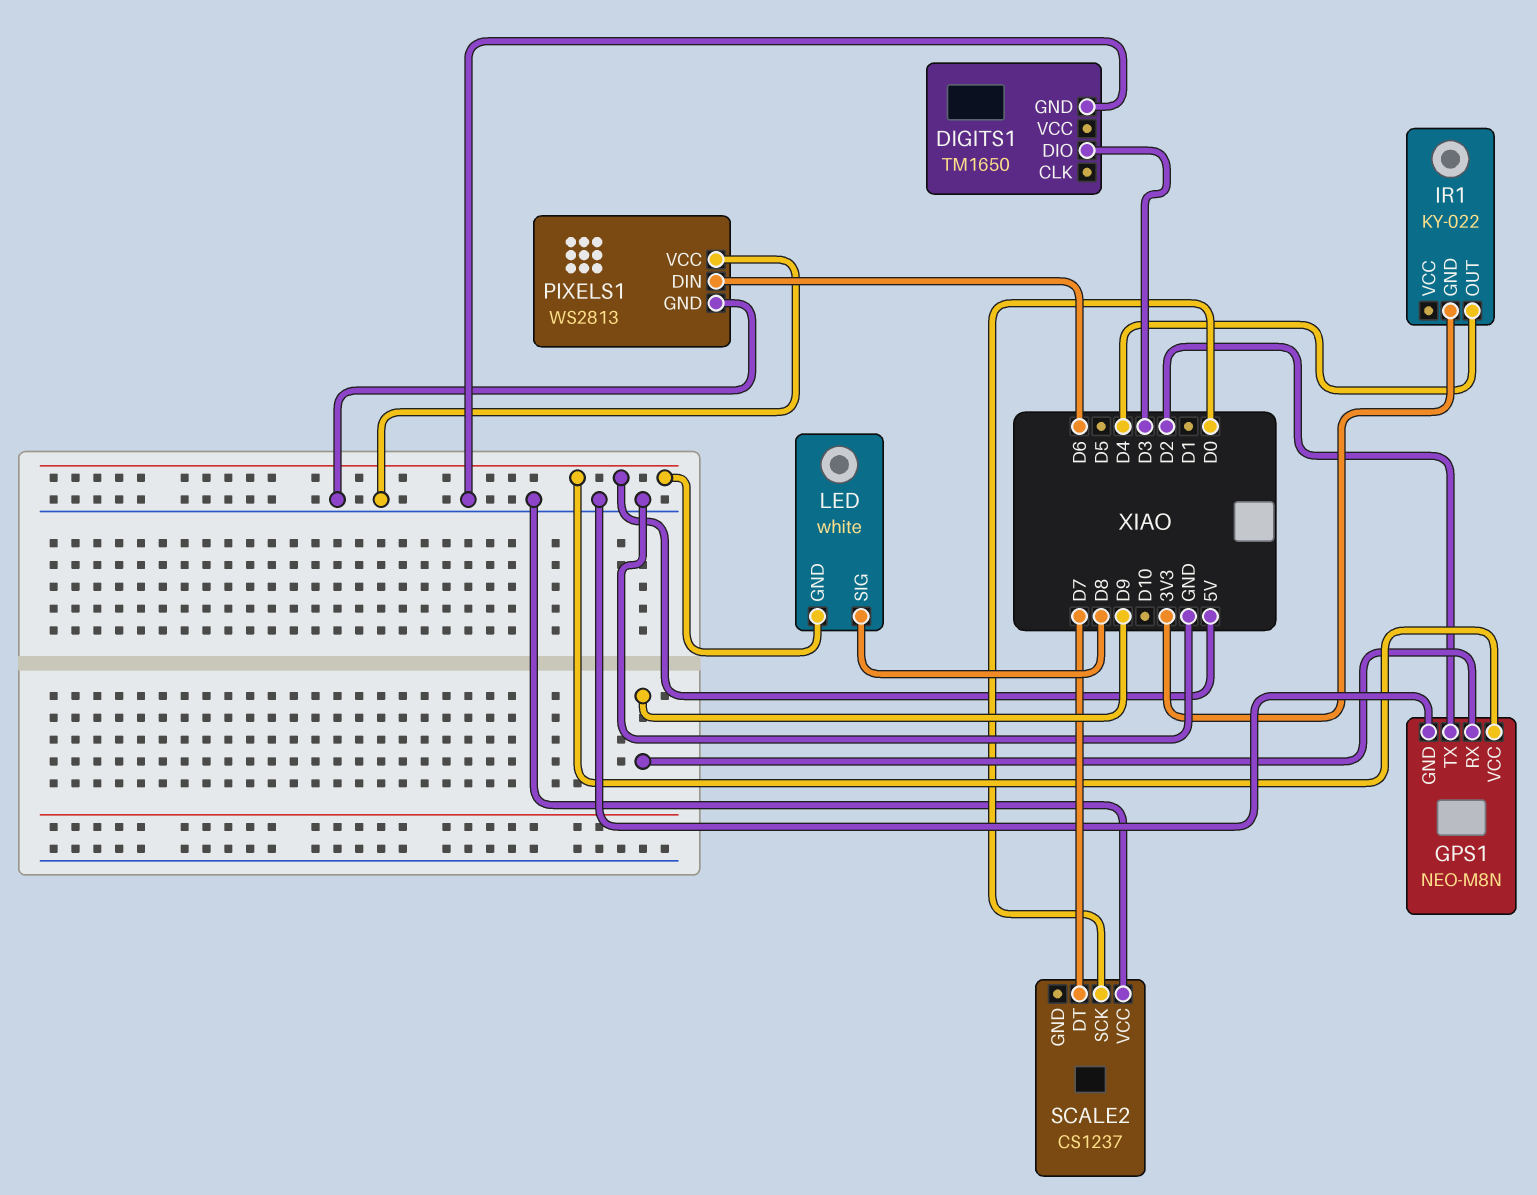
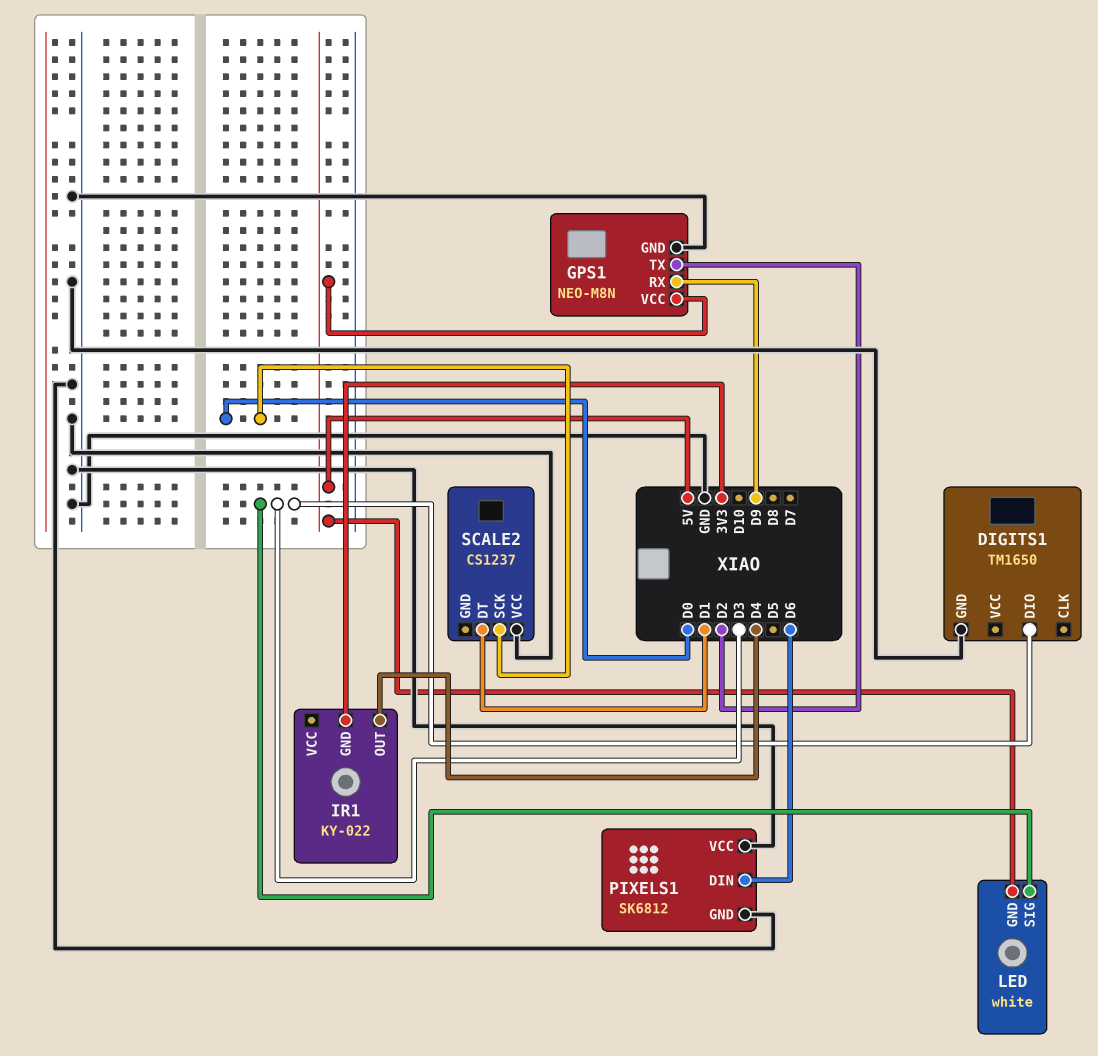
LED pin SIG: D8 -> D3
PIXELS1: WS2813 -> SK6812
SCALE2 pin DT: D7 -> D1

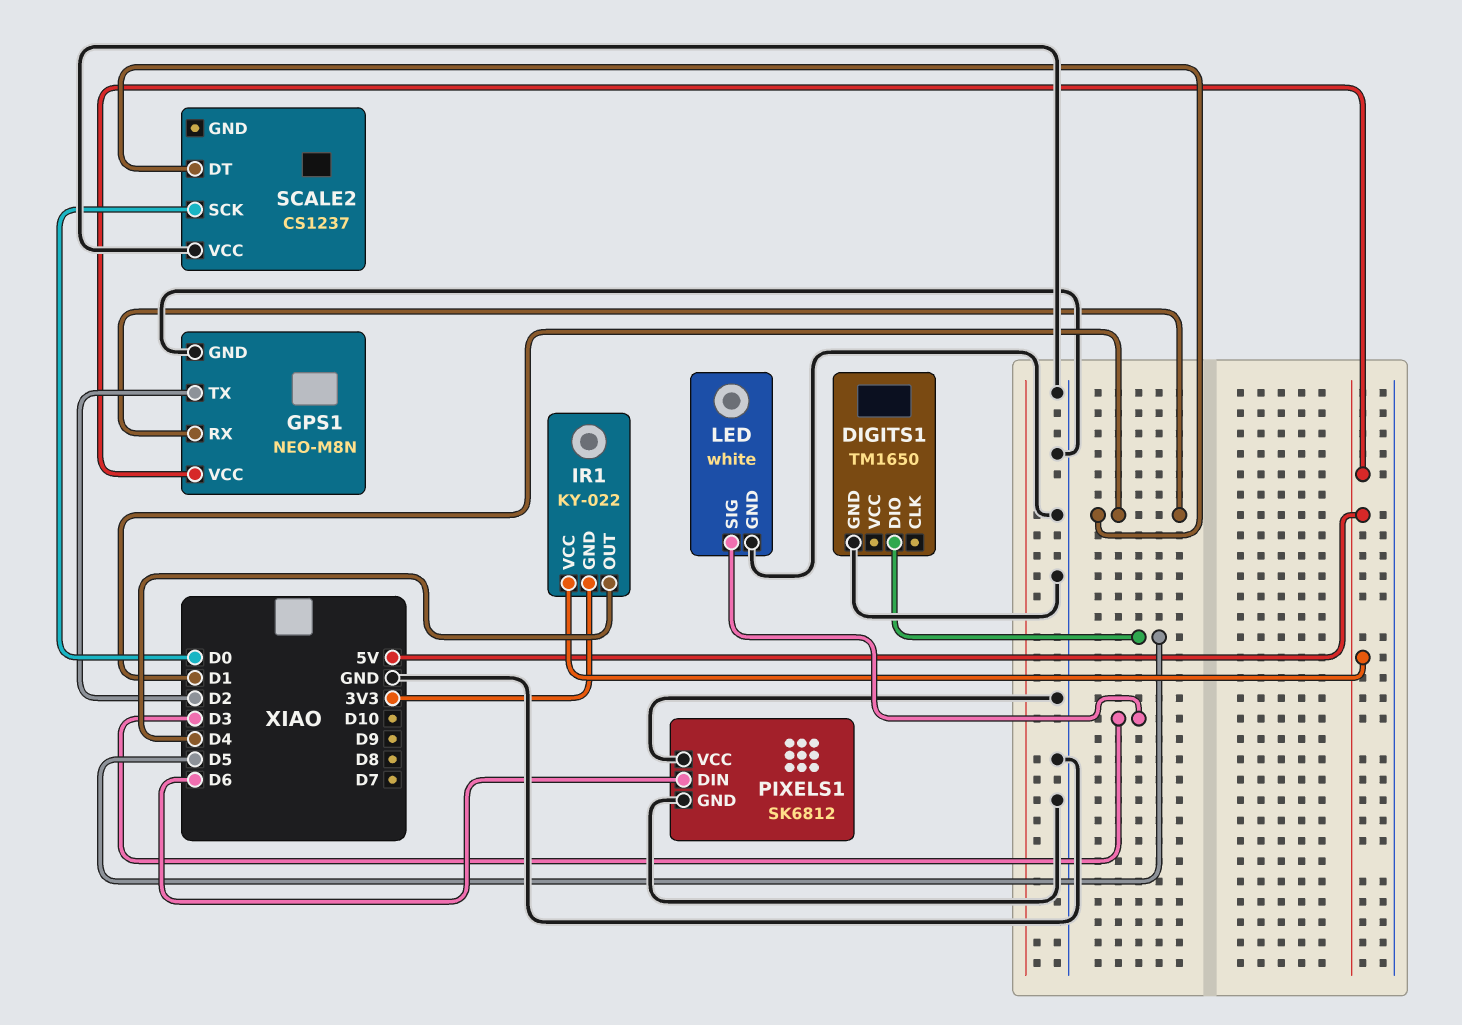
DIGITS1 pin DIO: D3 -> D5
GPS1 pin RX: D9 -> D1
IR1 pin VCC: none -> 5V
LED pin GND: 5V -> GND

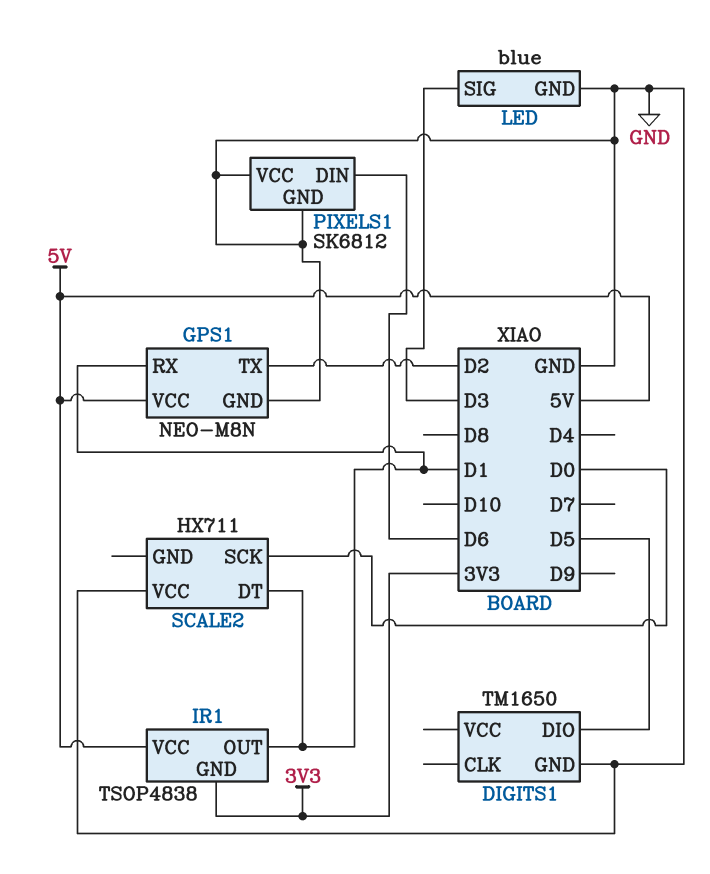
IR1: KY-022 -> TSOP4838
IR1 pin OUT: D4 -> D1
LED: white -> blue
SCALE2: CS1237 -> HX711

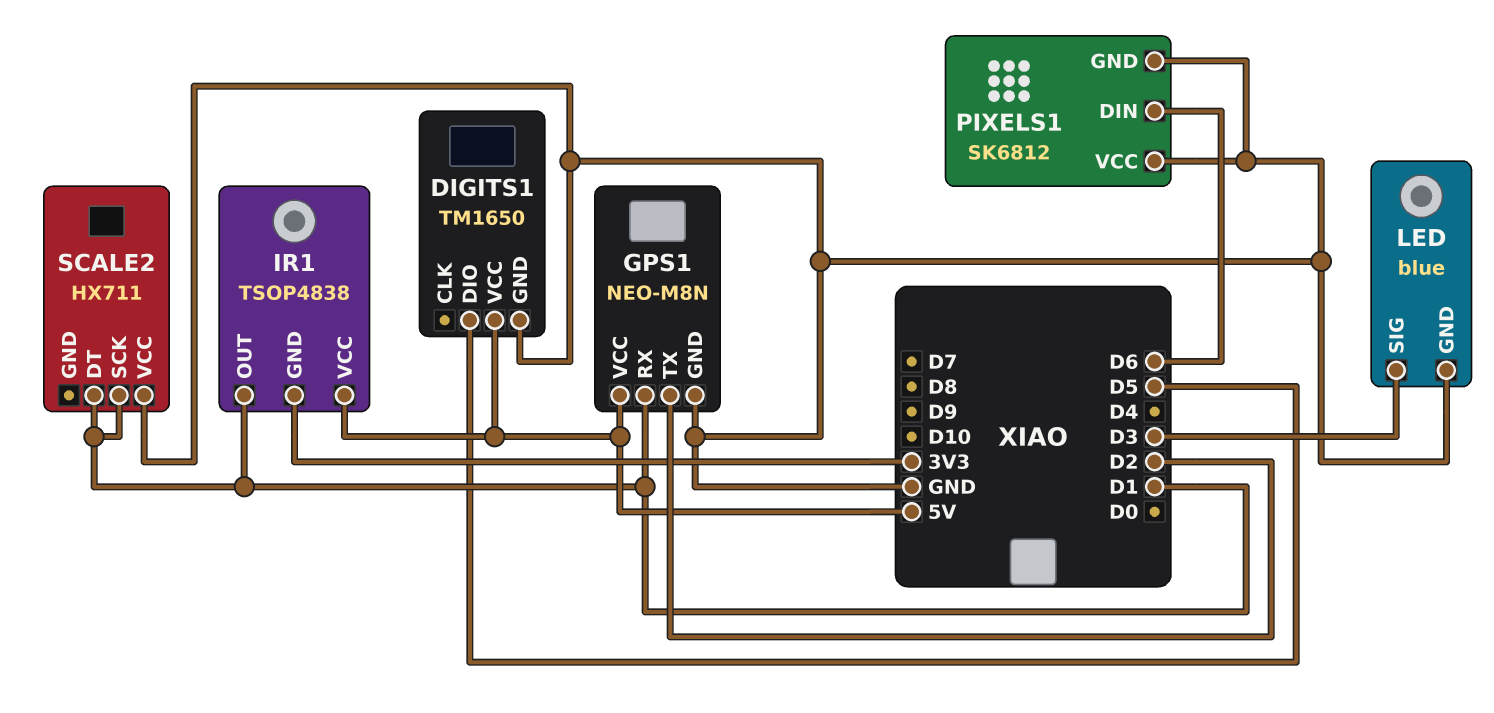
DIGITS1 pin VCC: none -> 5V
SCALE2 pin SCK: D0 -> D1

